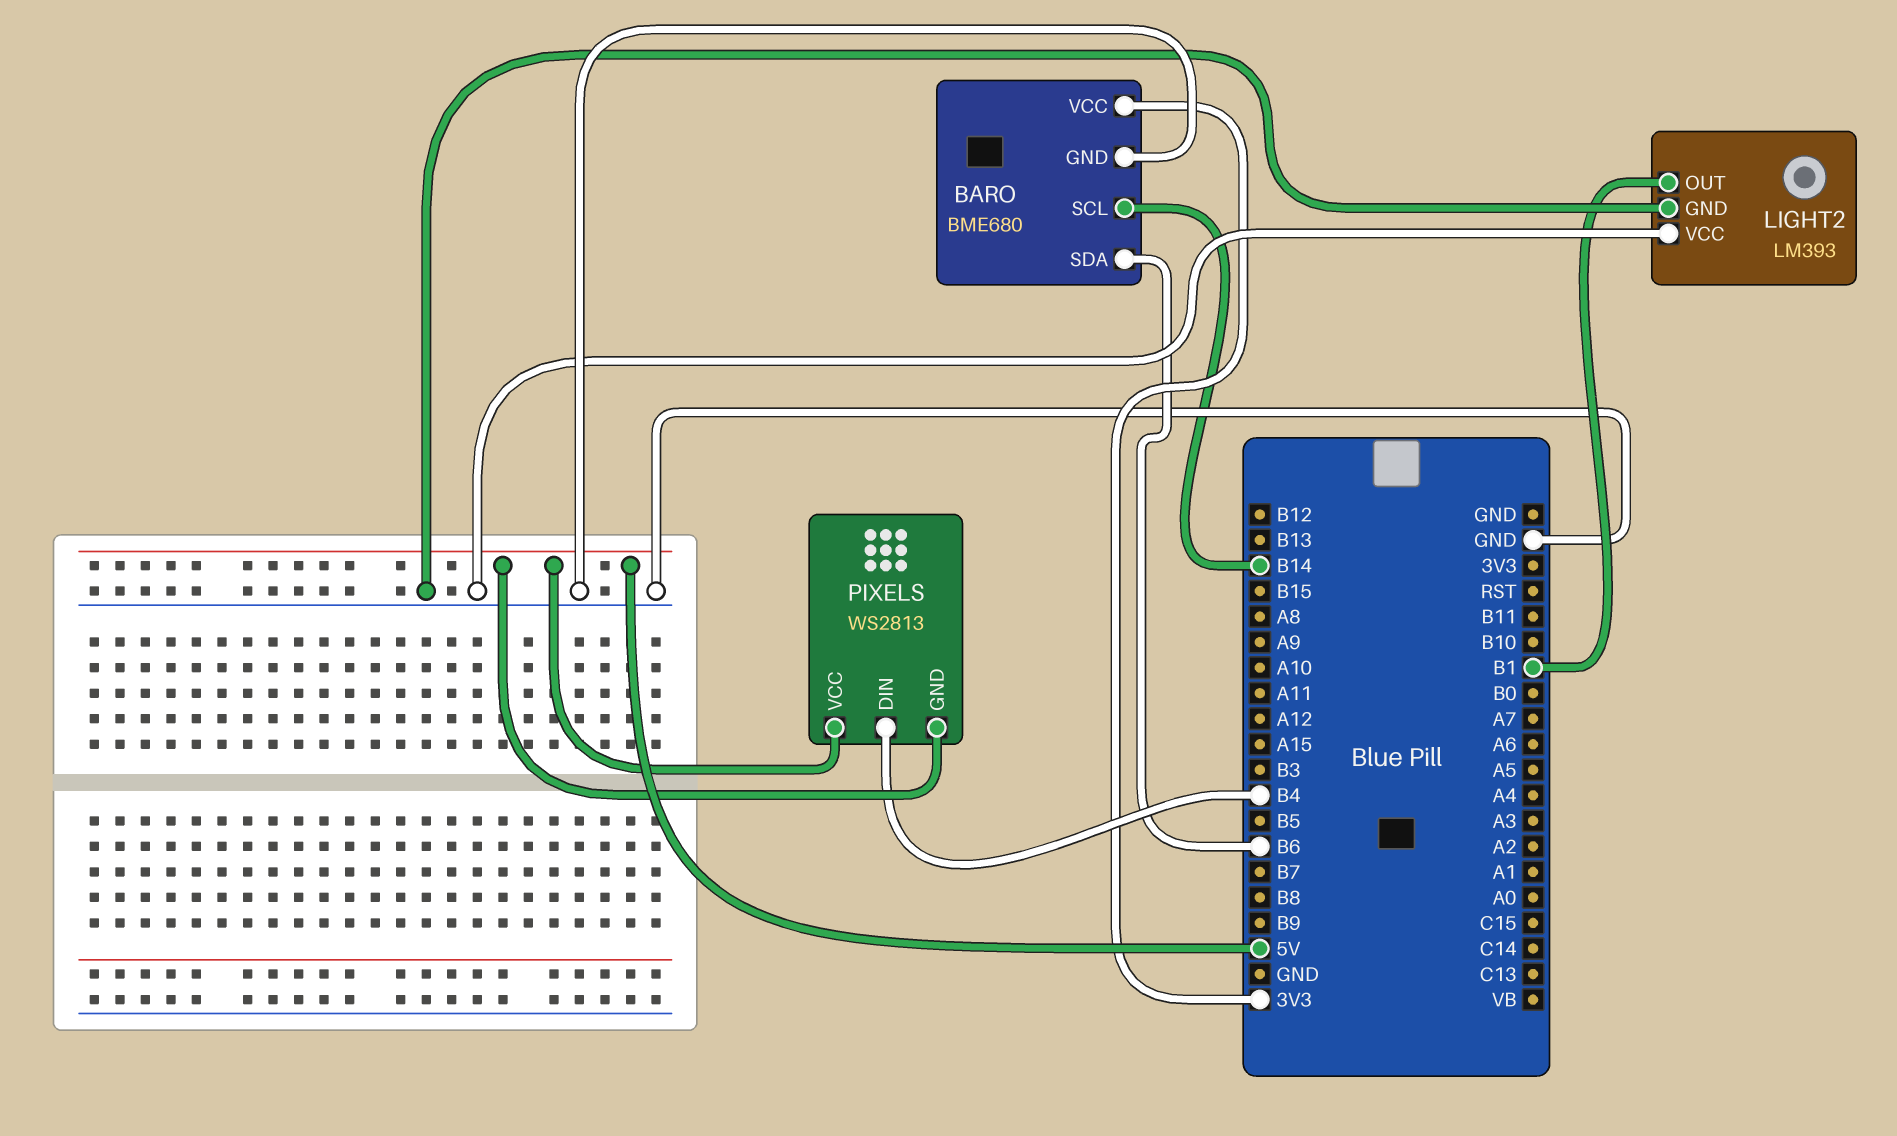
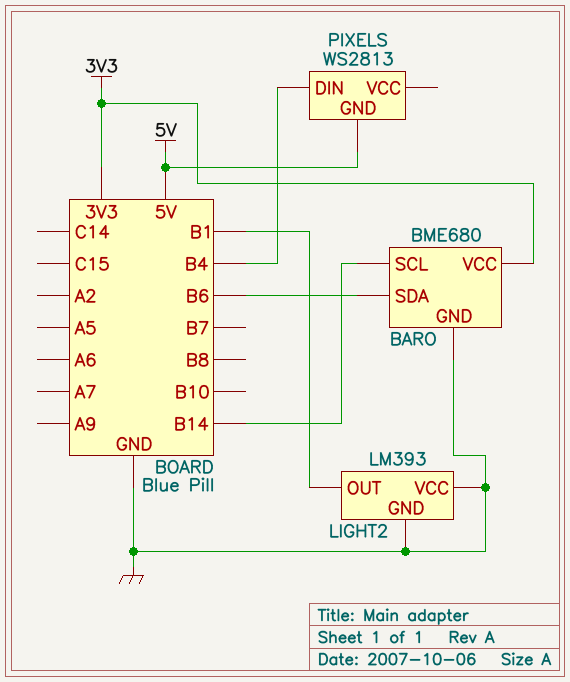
PIXELS pin VCC: 5V -> none

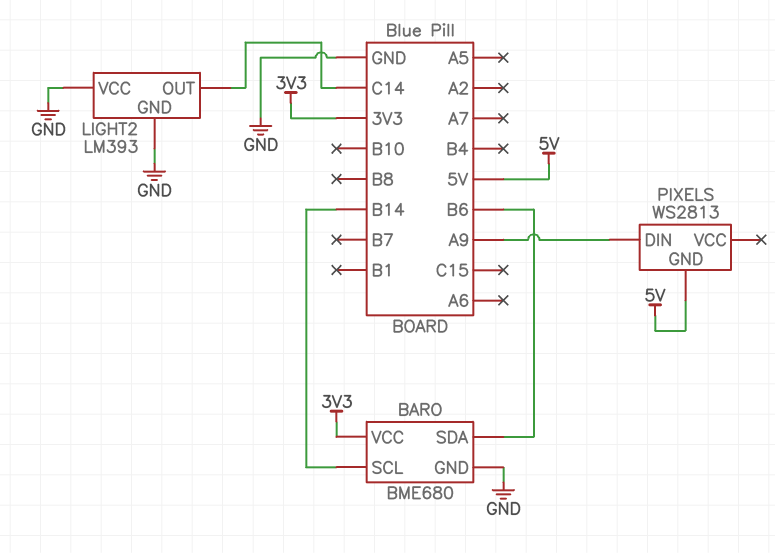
LIGHT2 pin OUT: B1 -> C14
PIXELS pin DIN: B4 -> A9

